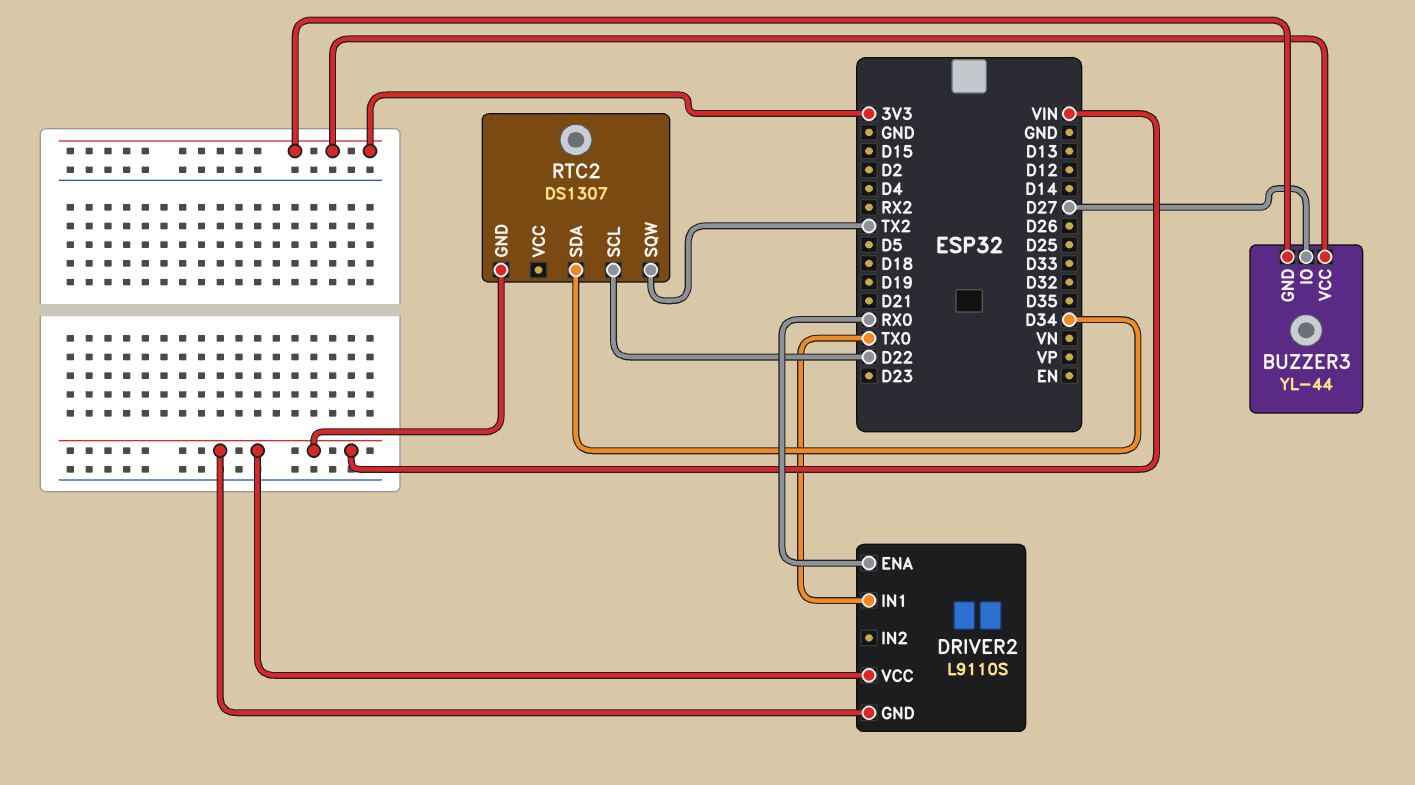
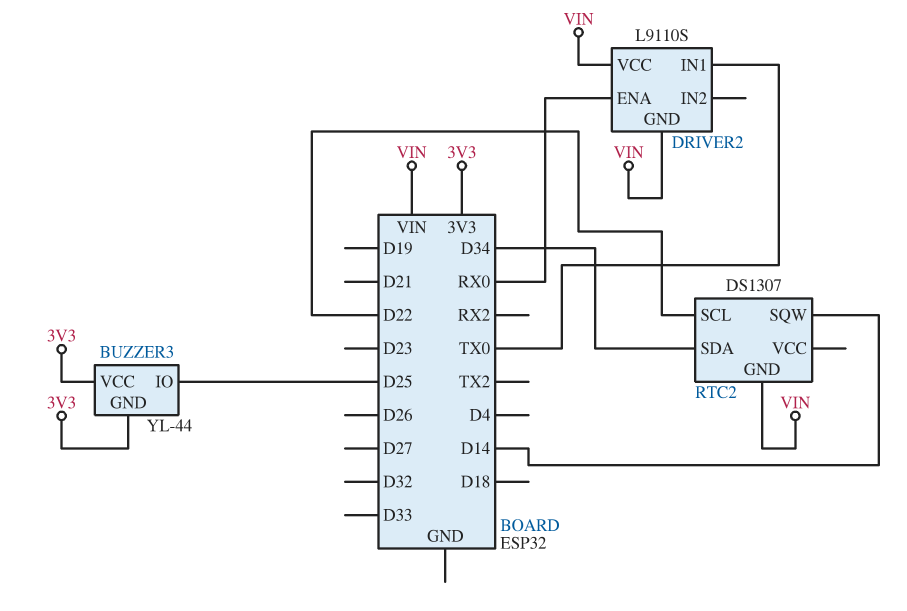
BUZZER3 pin IO: D27 -> D25
RTC2 pin SQW: TX2 -> D14

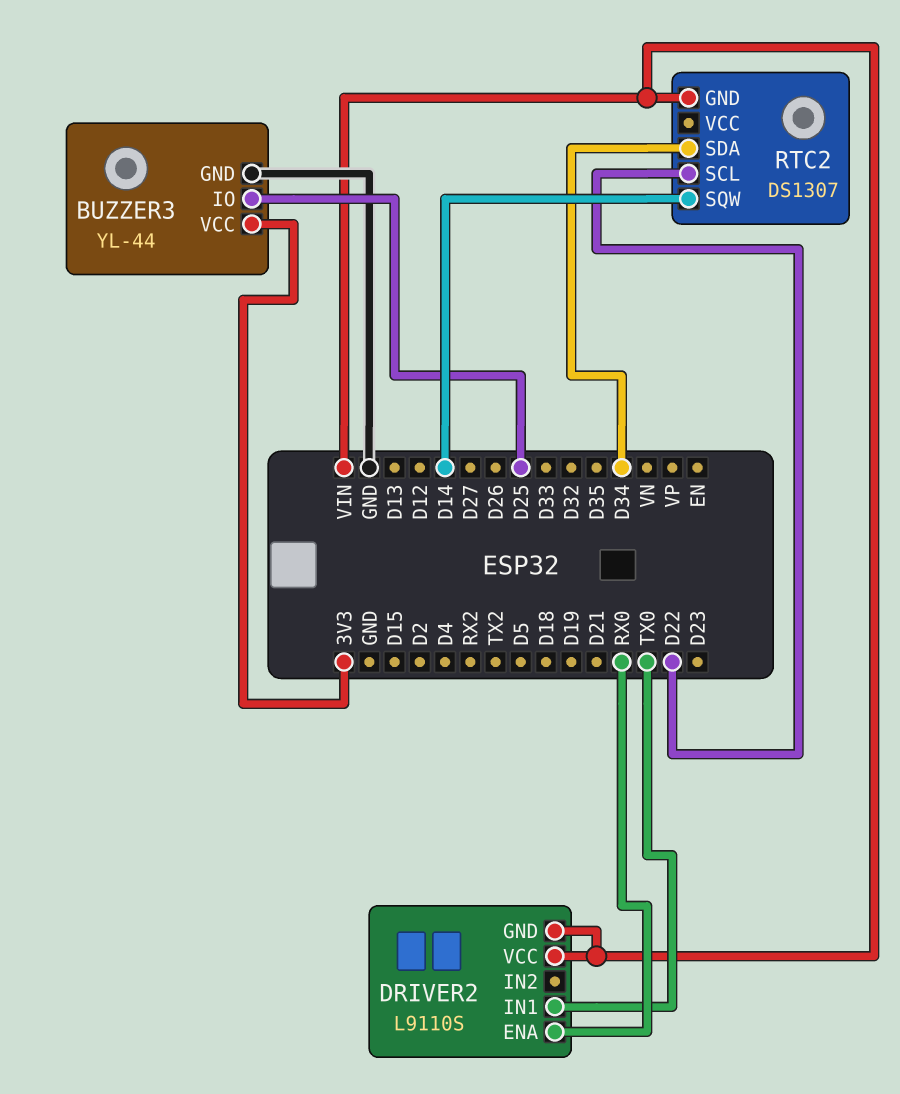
BUZZER3 pin GND: 3V3 -> GND

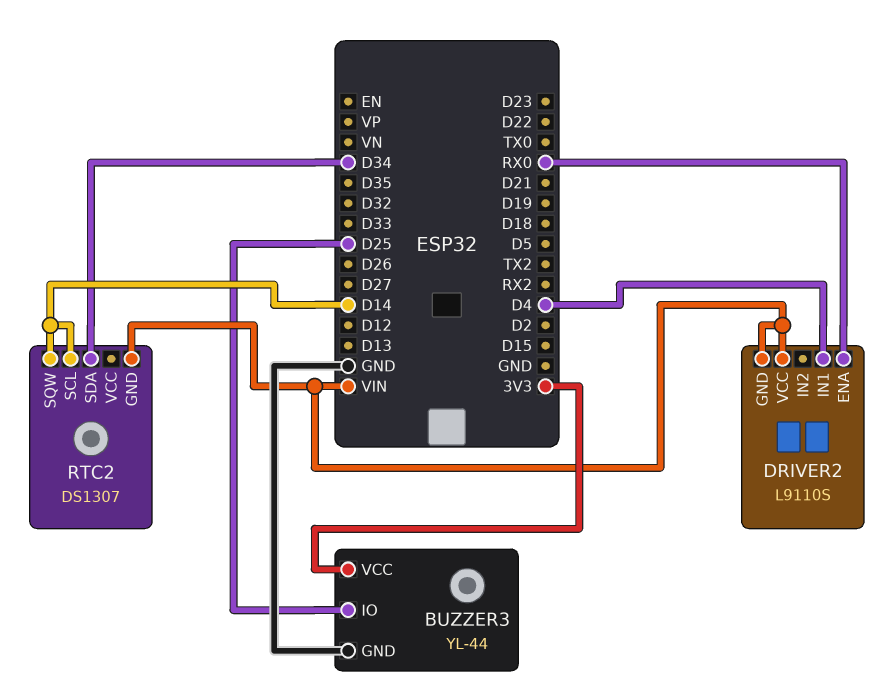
DRIVER2 pin IN1: TX0 -> D4
RTC2 pin SCL: D22 -> D14

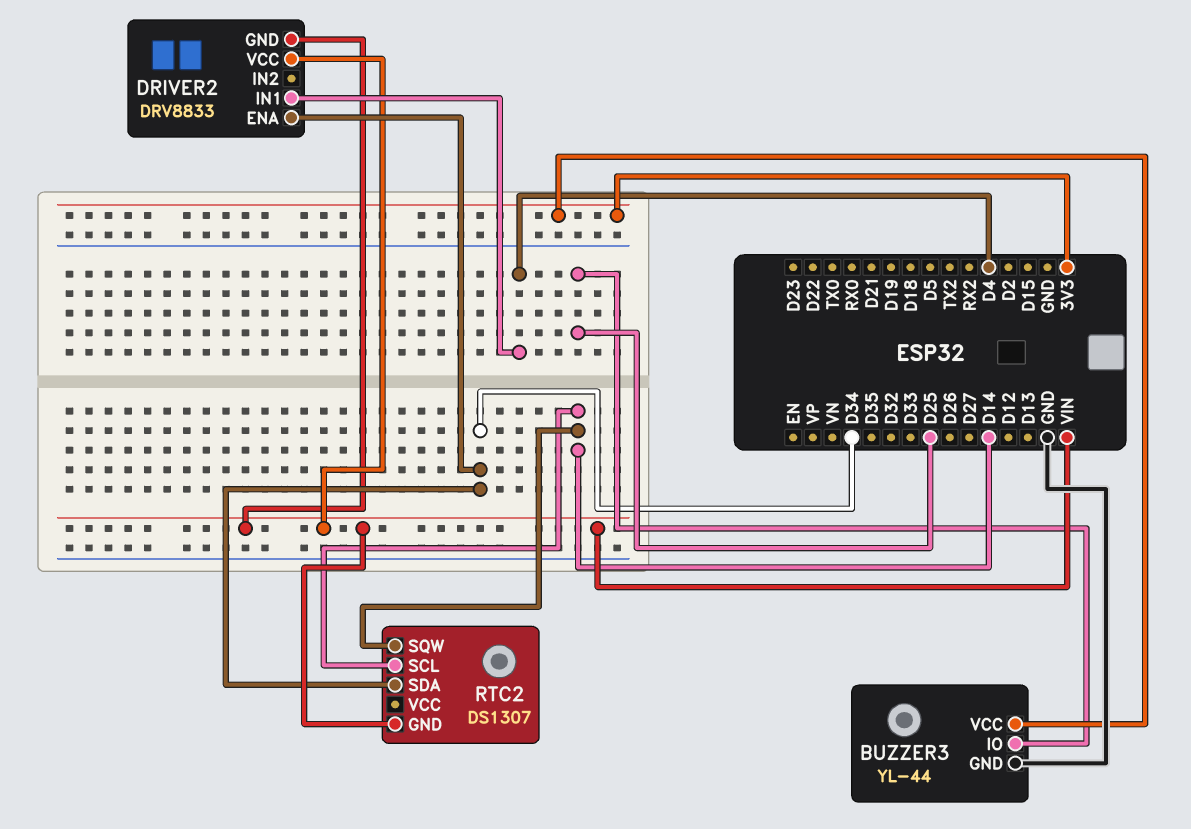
DRIVER2: L9110S -> DRV8833
DRIVER2 pin ENA: RX0 -> D34

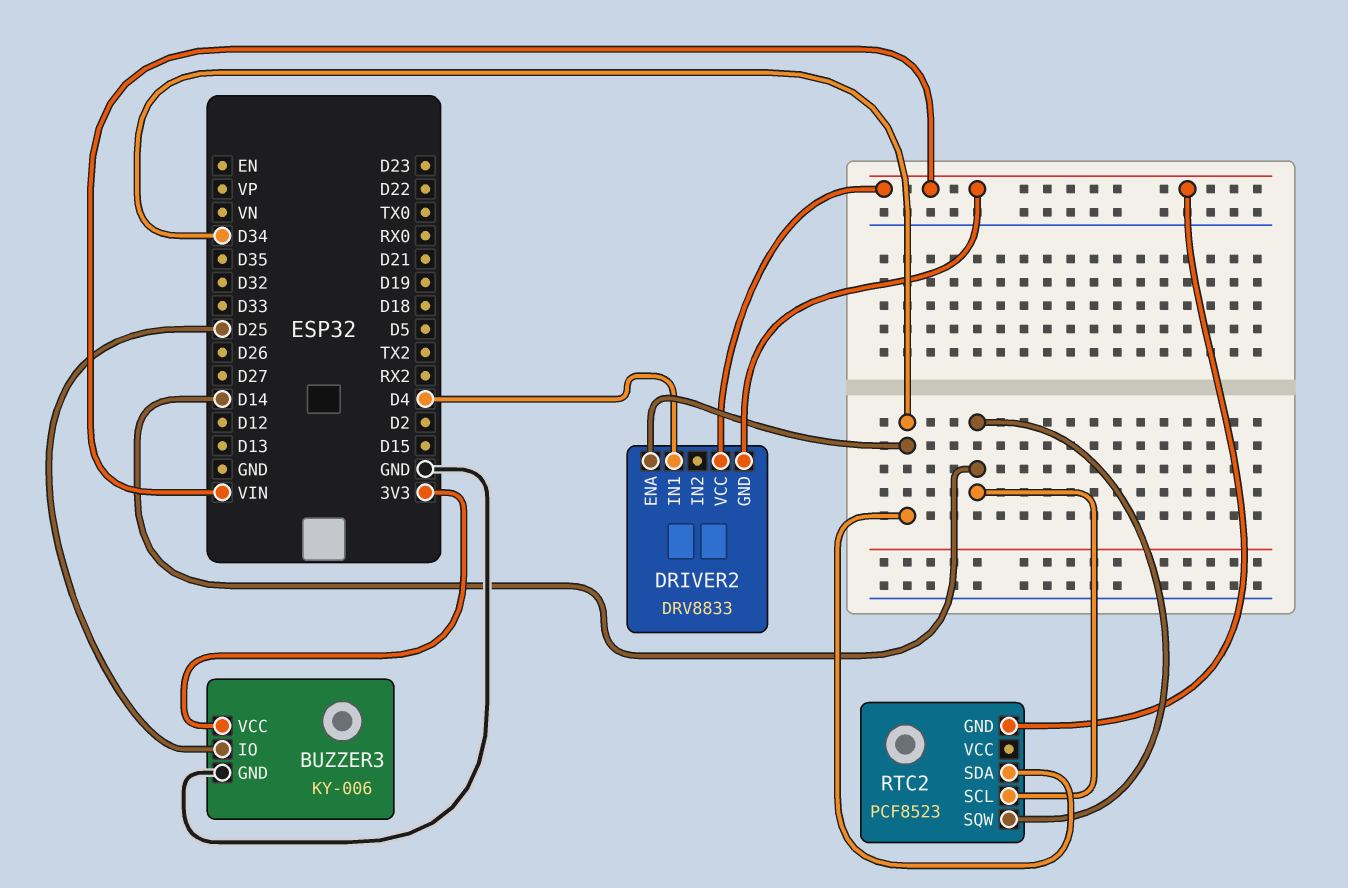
BUZZER3: YL-44 -> KY-006
RTC2: DS1307 -> PCF8523

